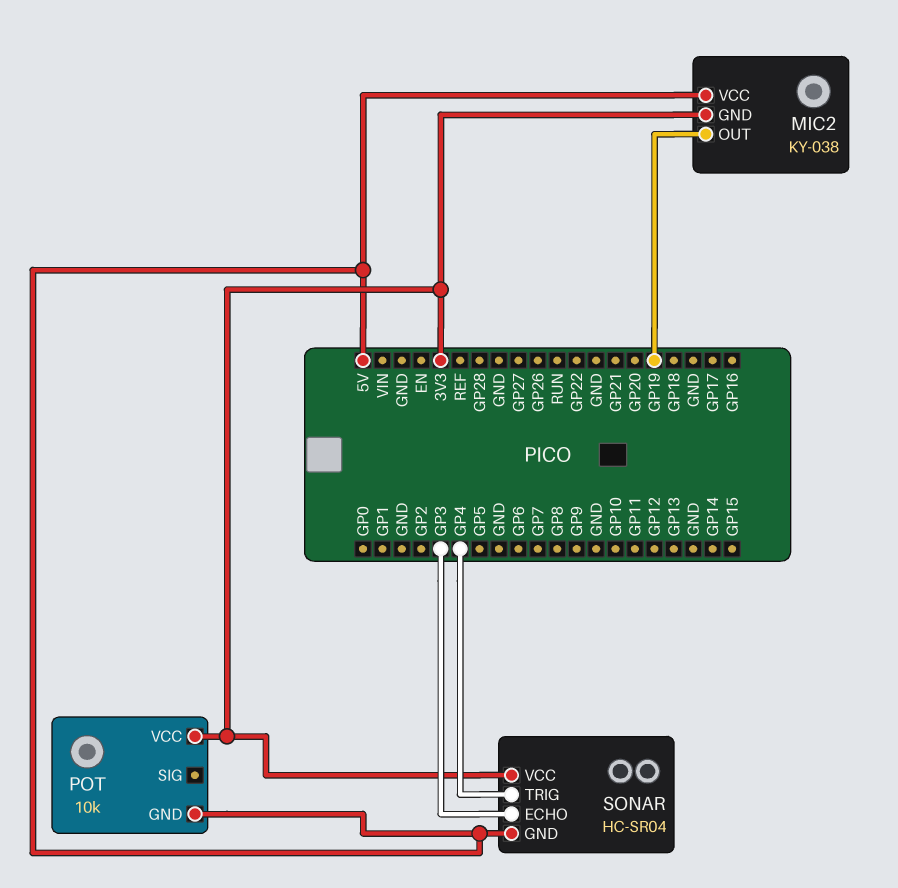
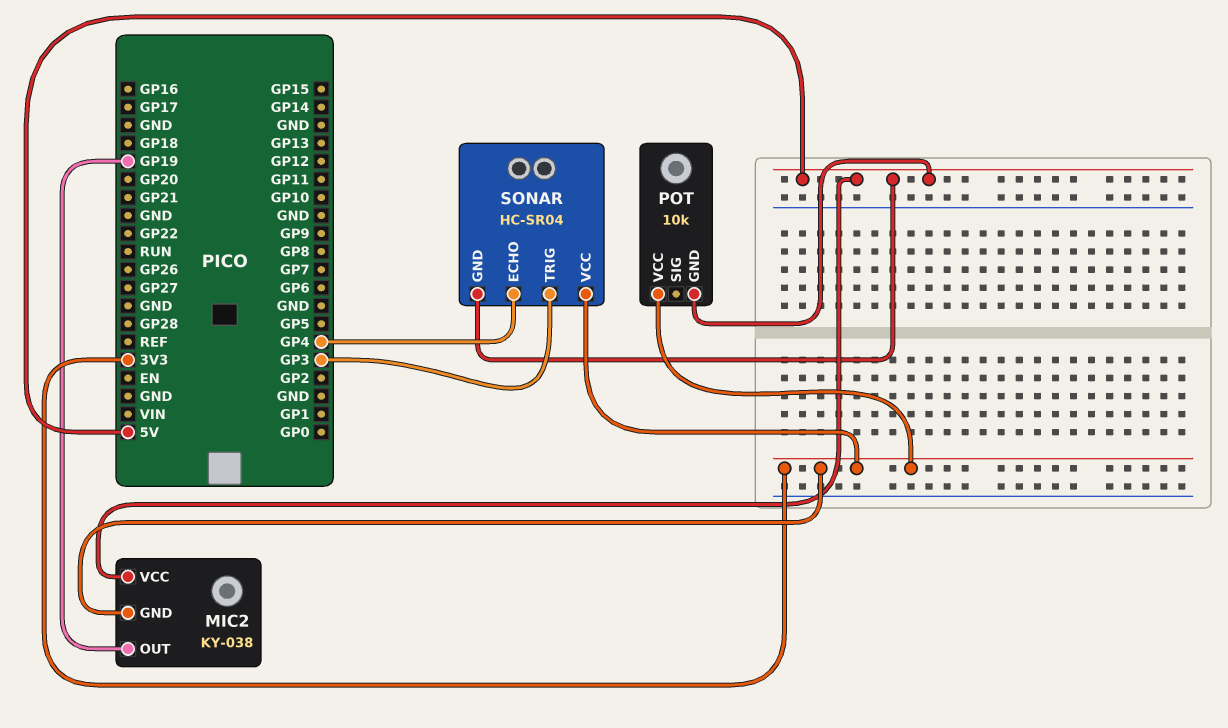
SONAR pin ECHO: GP3 -> GP4
SONAR pin TRIG: GP4 -> GP3

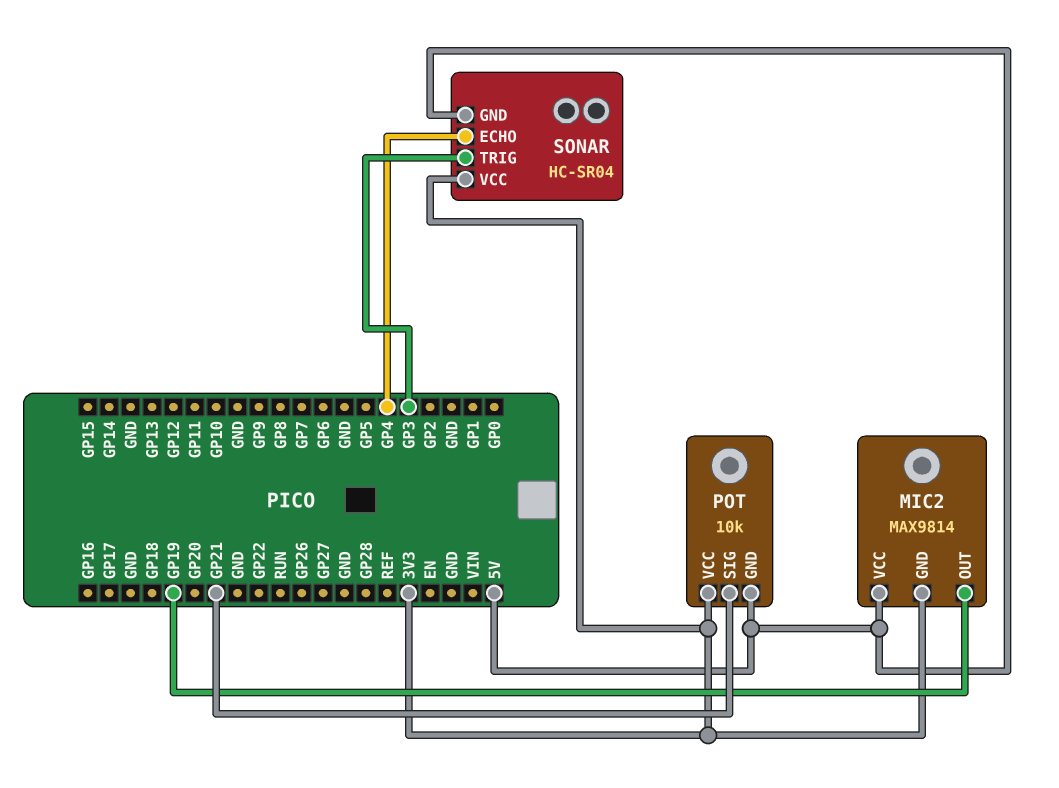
MIC2: KY-038 -> MAX9814
POT pin SIG: none -> GP21

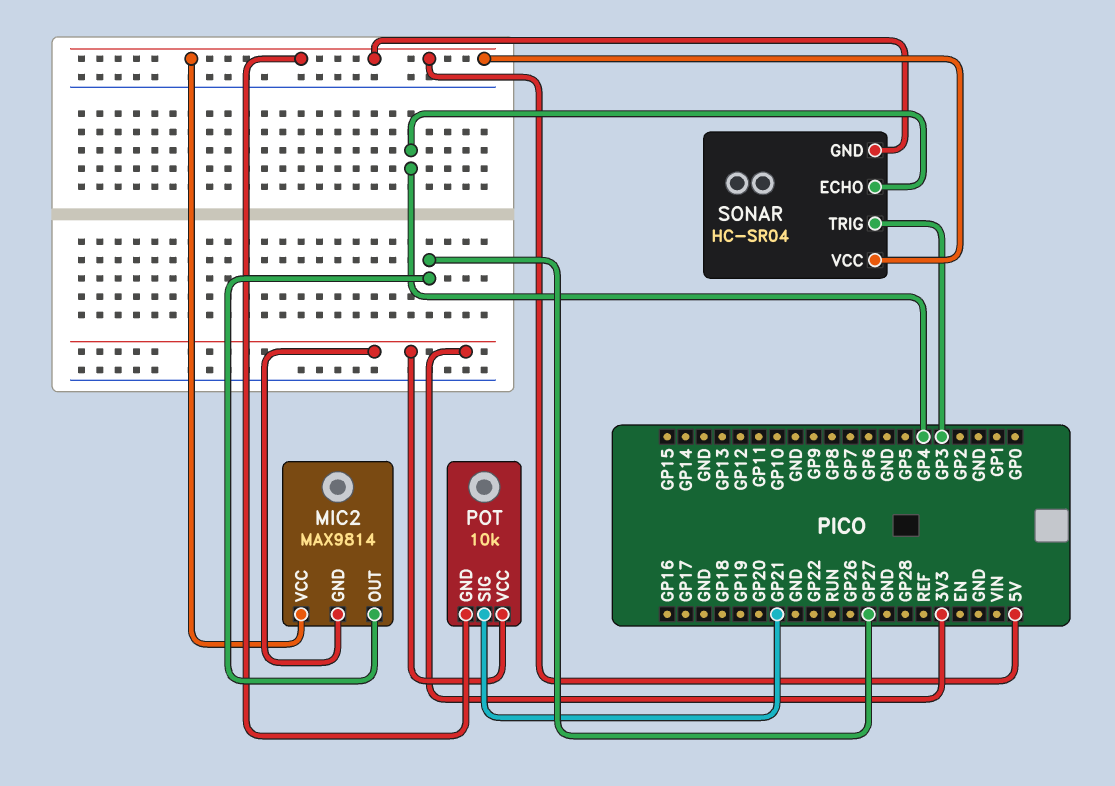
MIC2 pin OUT: GP19 -> GP27
SONAR pin VCC: 3V3 -> 5V

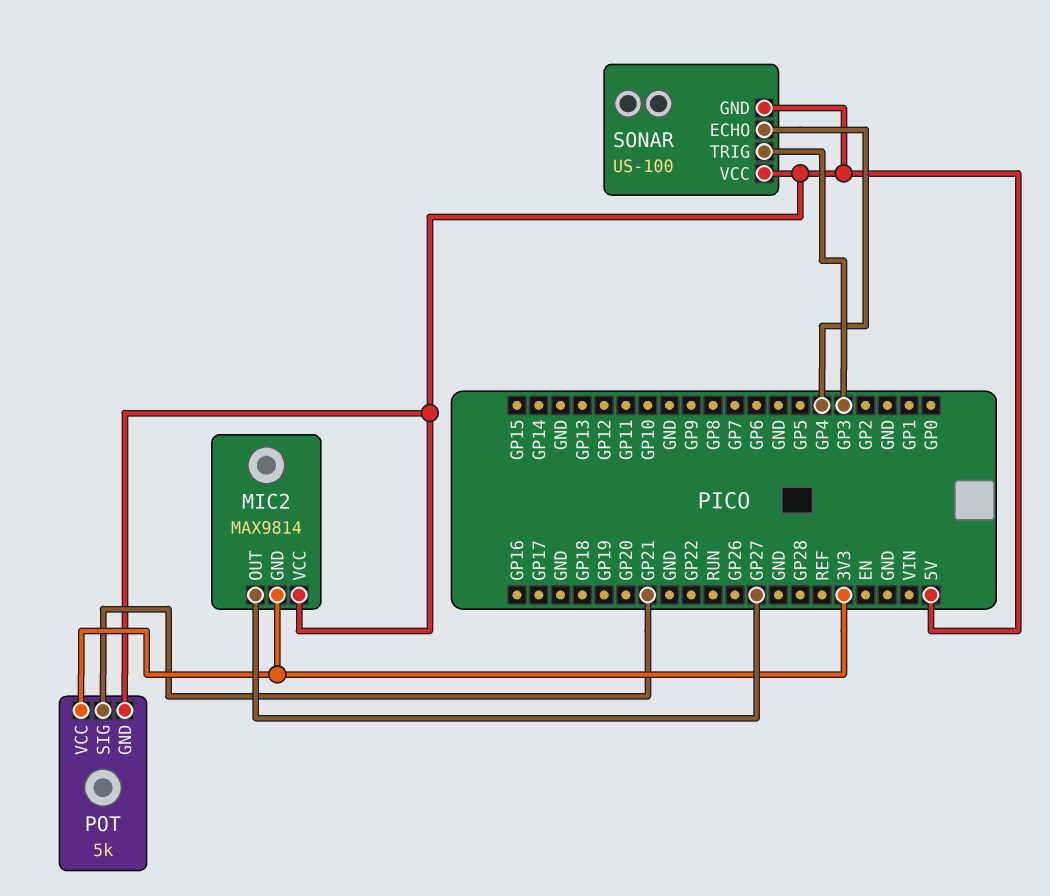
POT: 10k -> 5k
SONAR: HC-SR04 -> US-100

